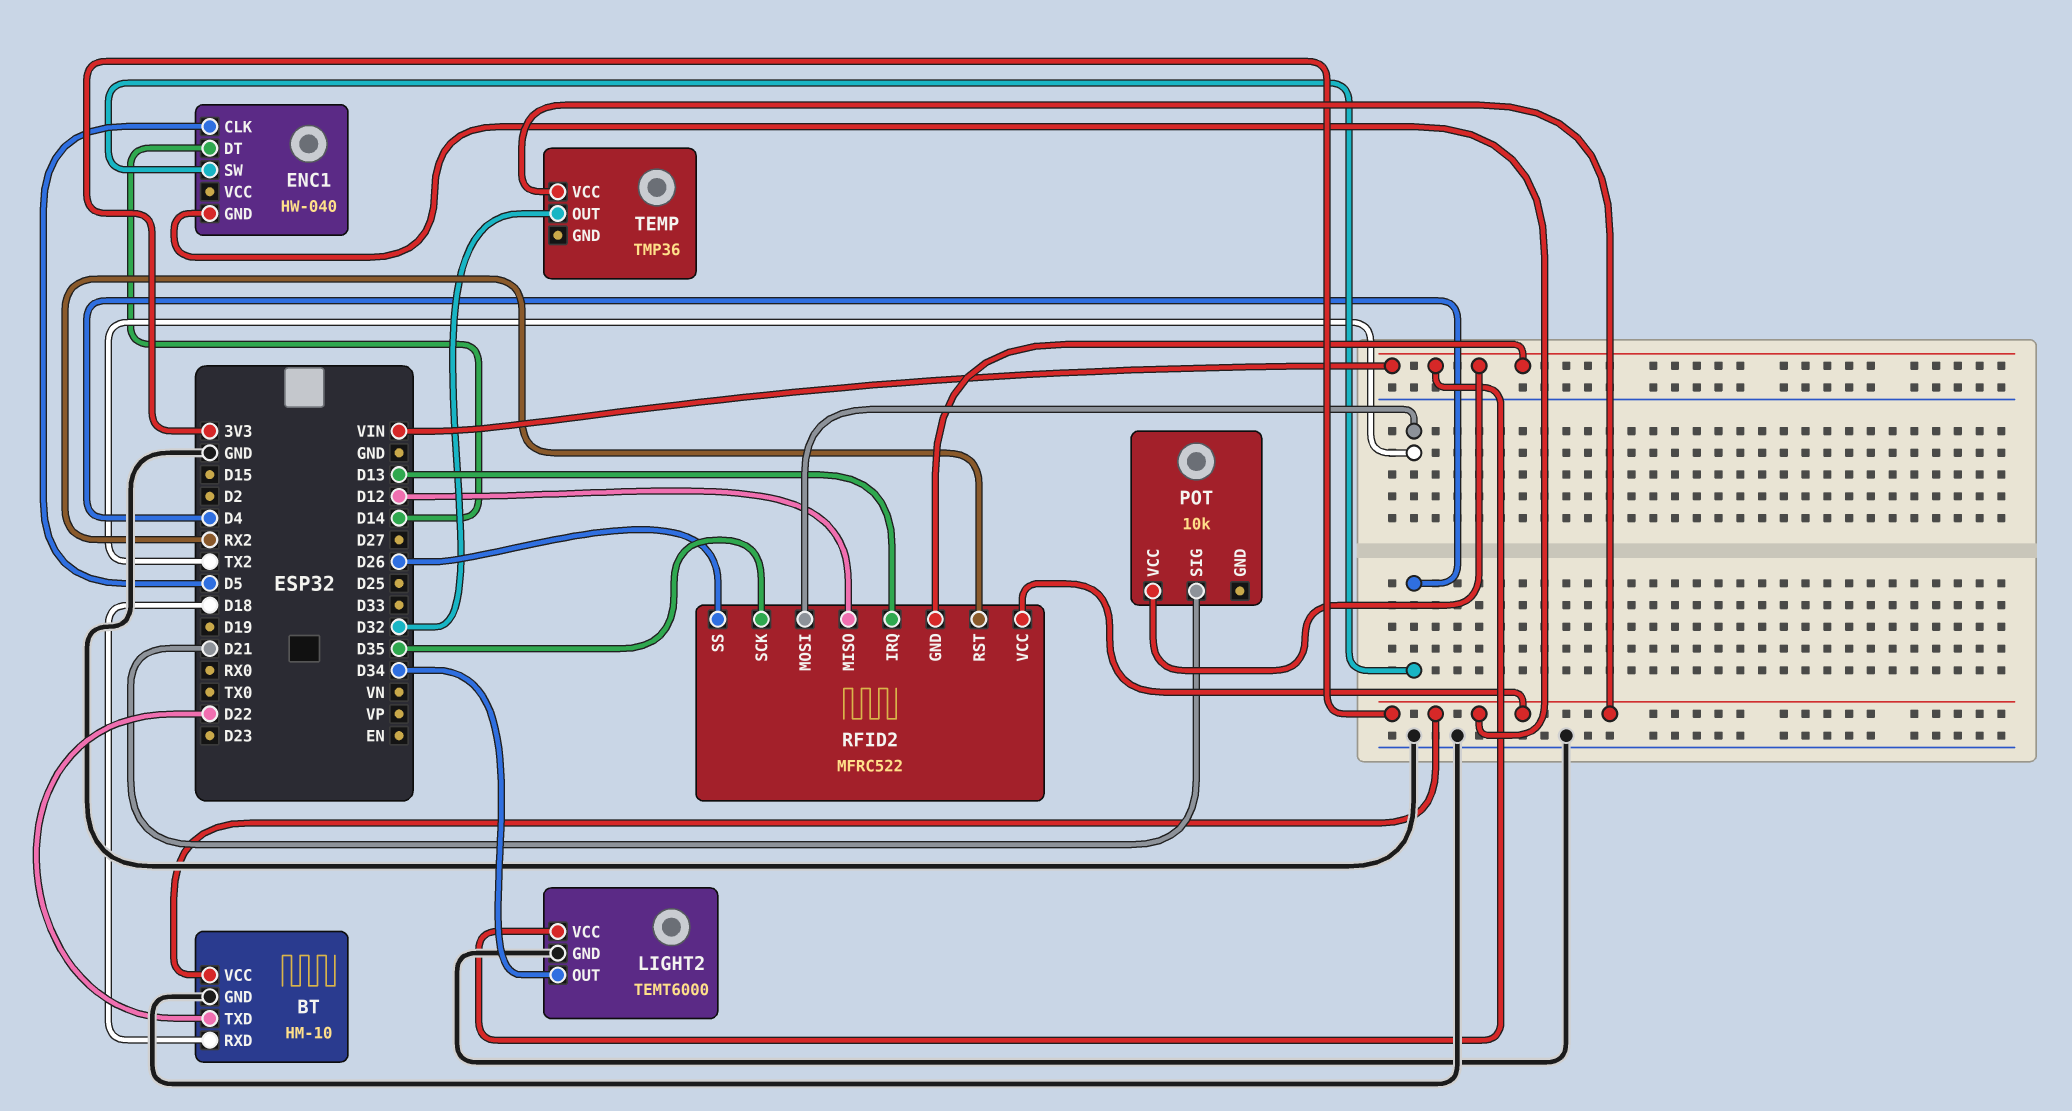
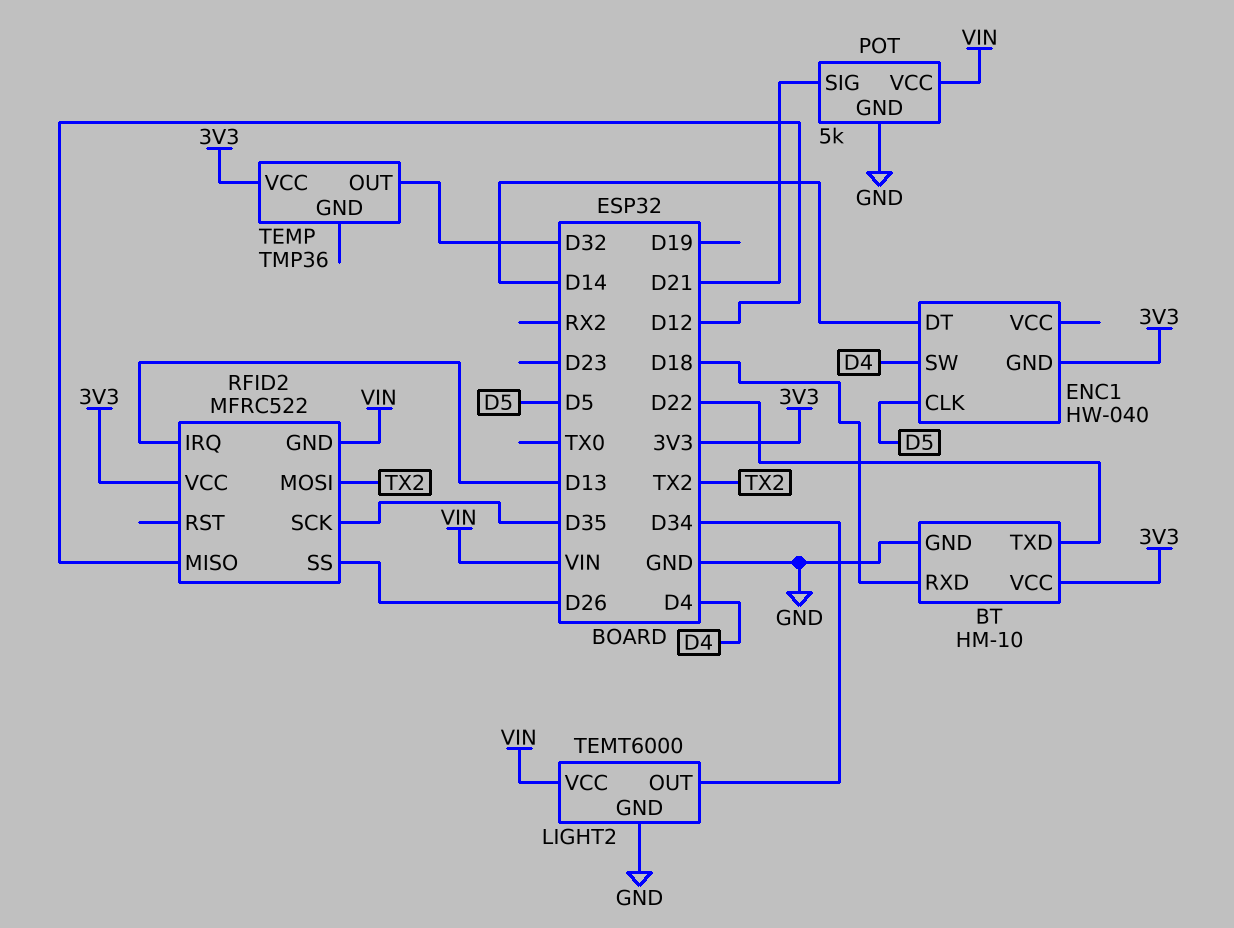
POT: 10k -> 5k
POT pin GND: none -> GND
RFID2 pin RST: RX2 -> none

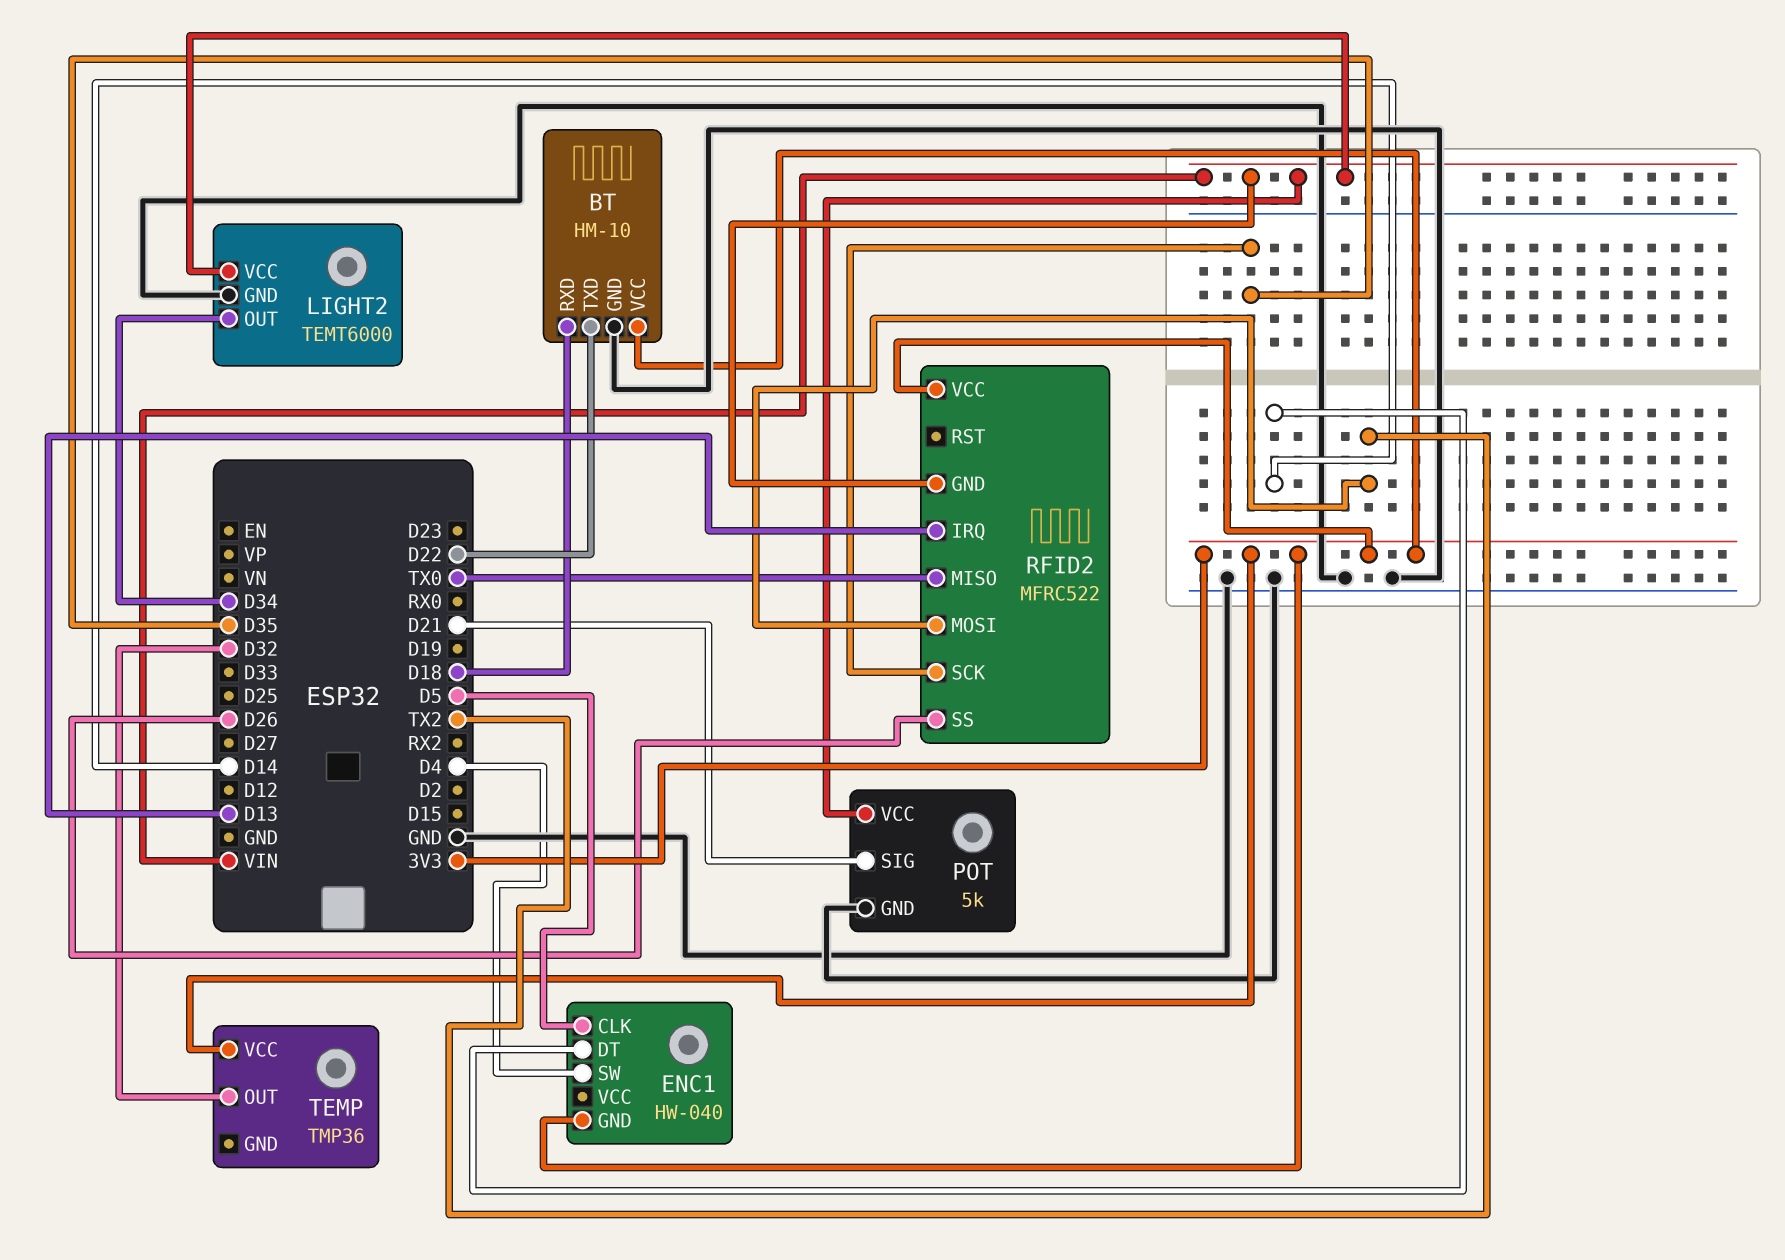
RFID2 pin MISO: D12 -> TX0

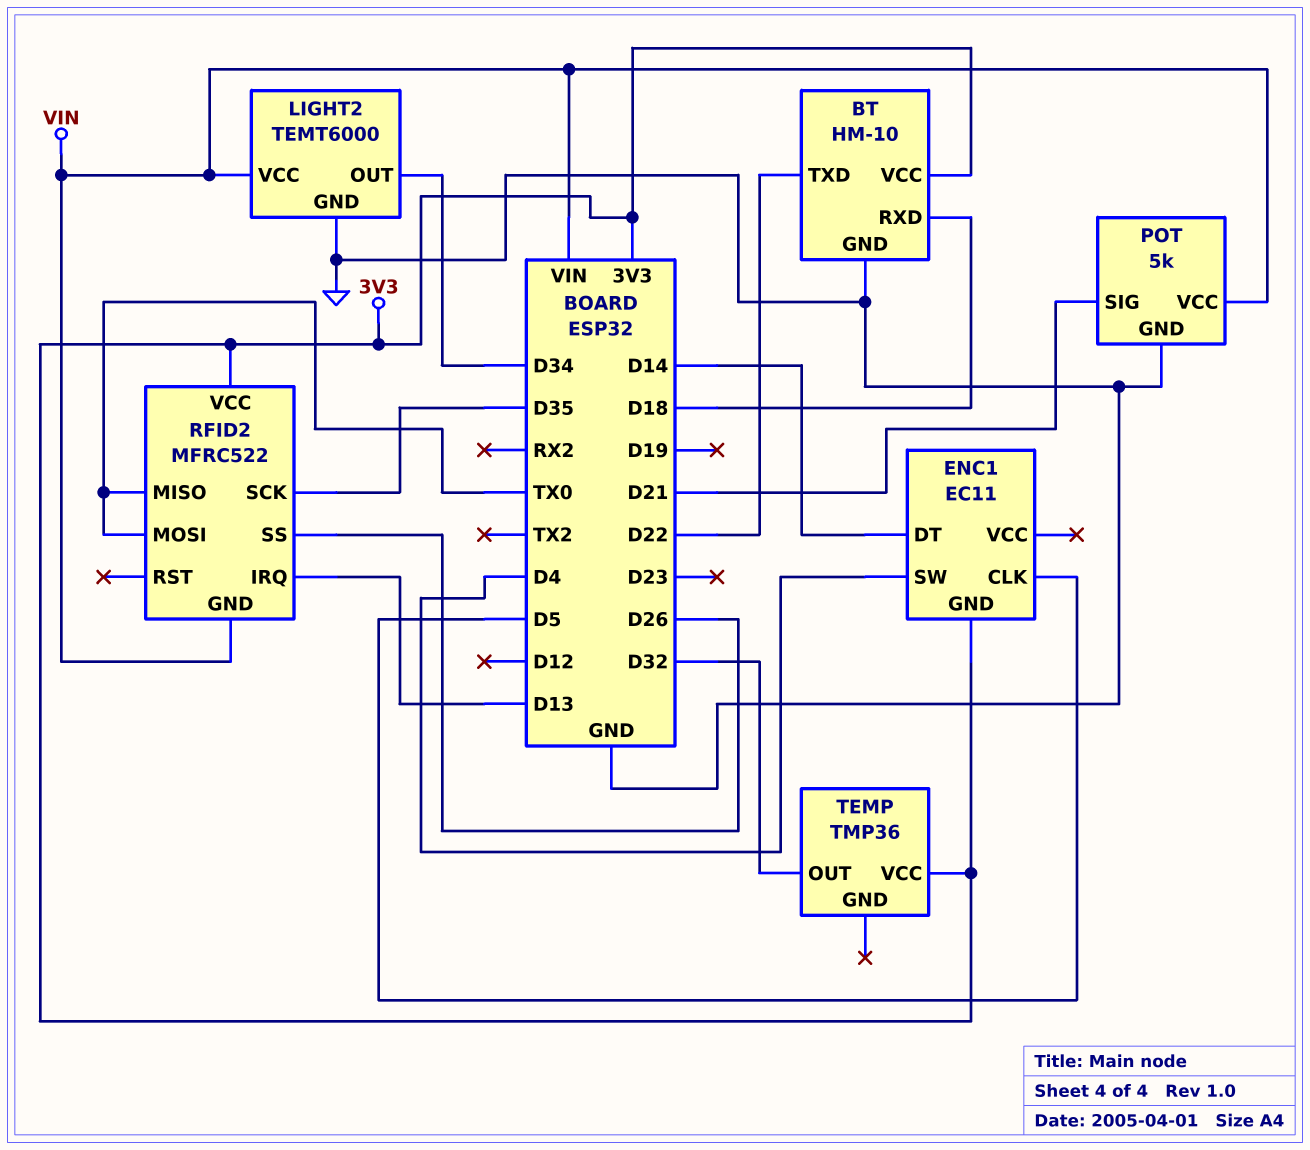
ENC1: HW-040 -> EC11
RFID2 pin MOSI: TX2 -> TX0

